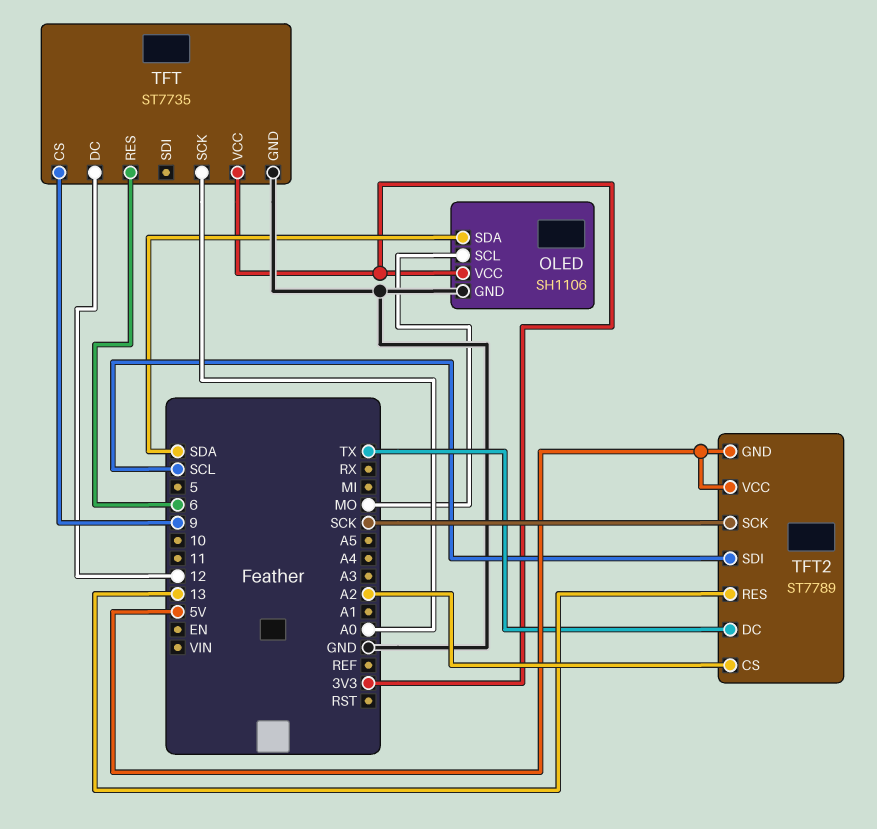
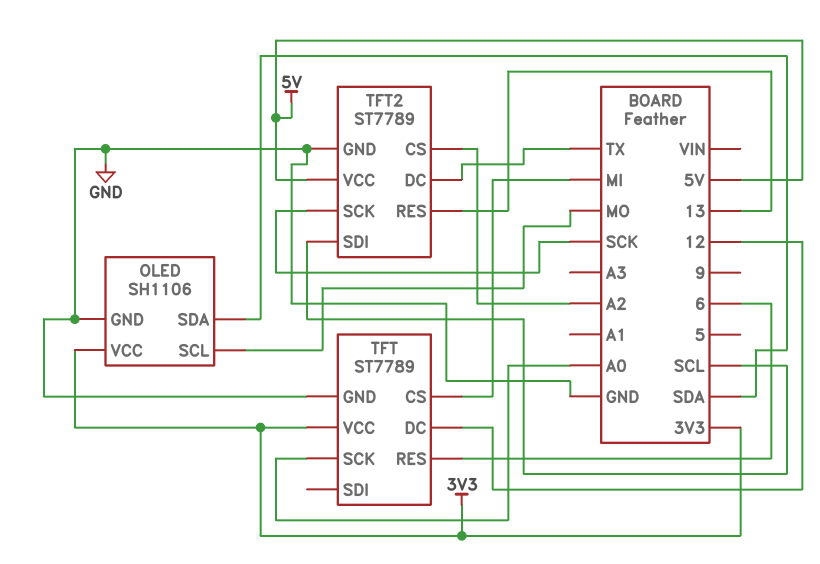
TFT: ST7735 -> ST7789
TFT pin CS: 9 -> MI
TFT2 pin GND: 5V -> GND

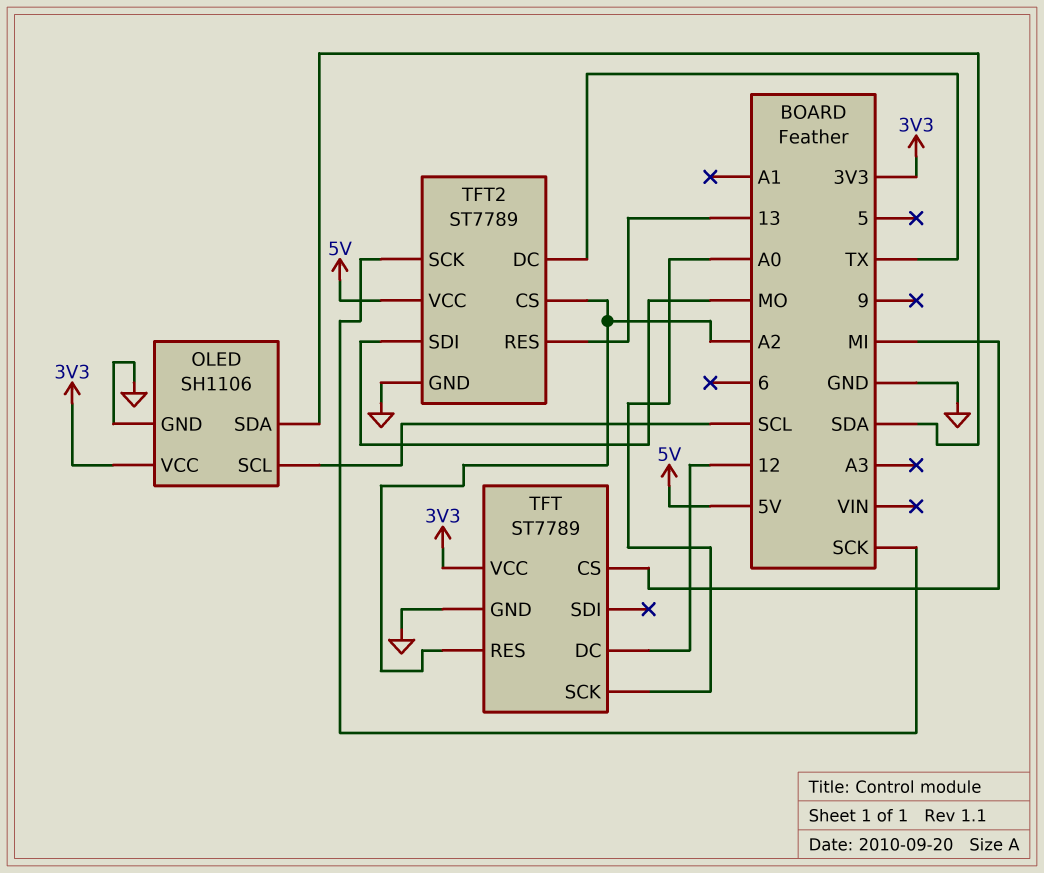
OLED pin SCL: MO -> SCL
TFT pin RES: 6 -> A2
TFT2 pin SDI: SCL -> MO

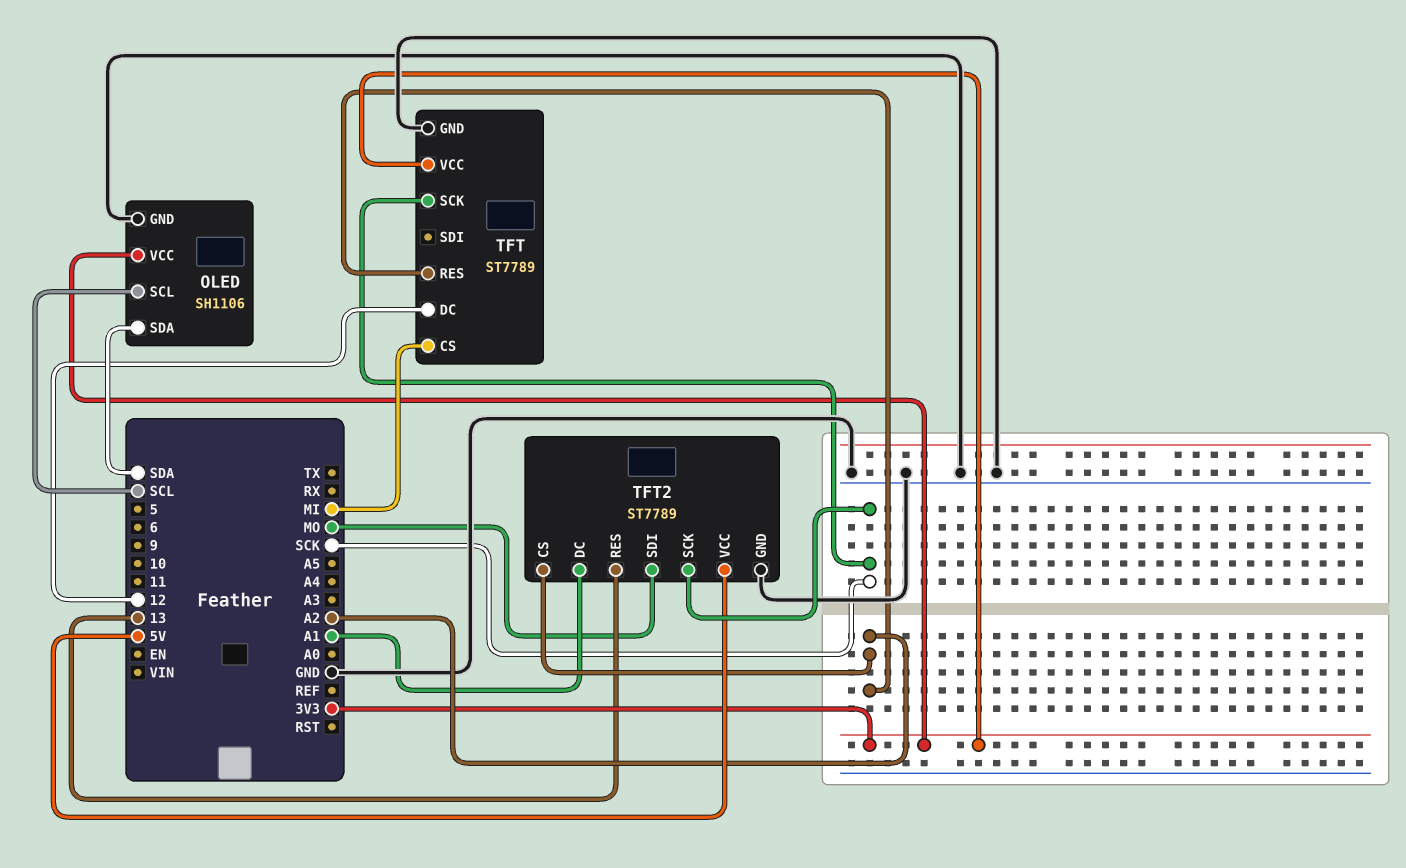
TFT pin SCK: A0 -> SCK
TFT2 pin DC: TX -> A1

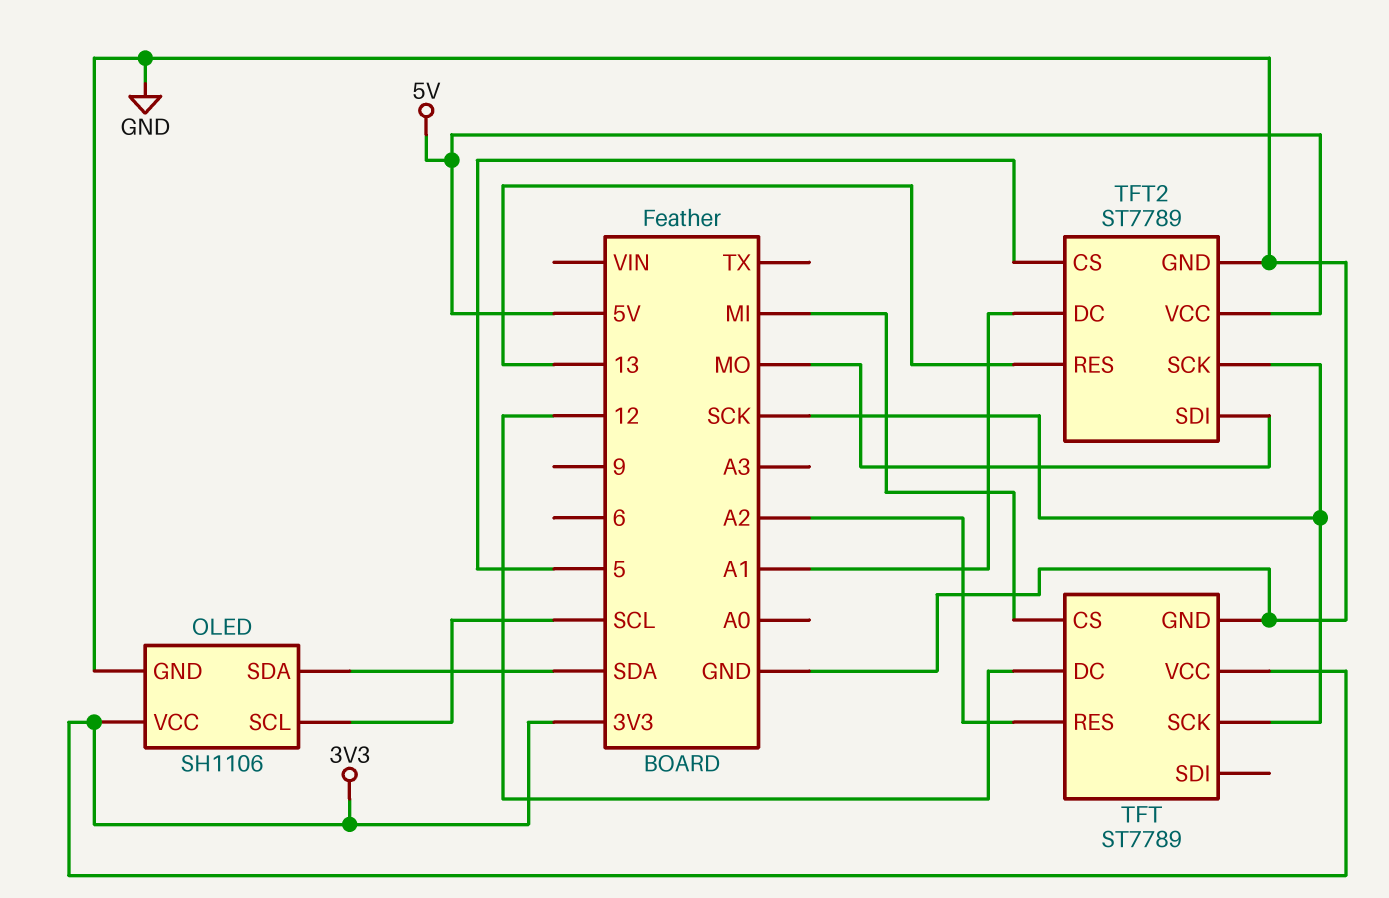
TFT2 pin CS: A2 -> 5

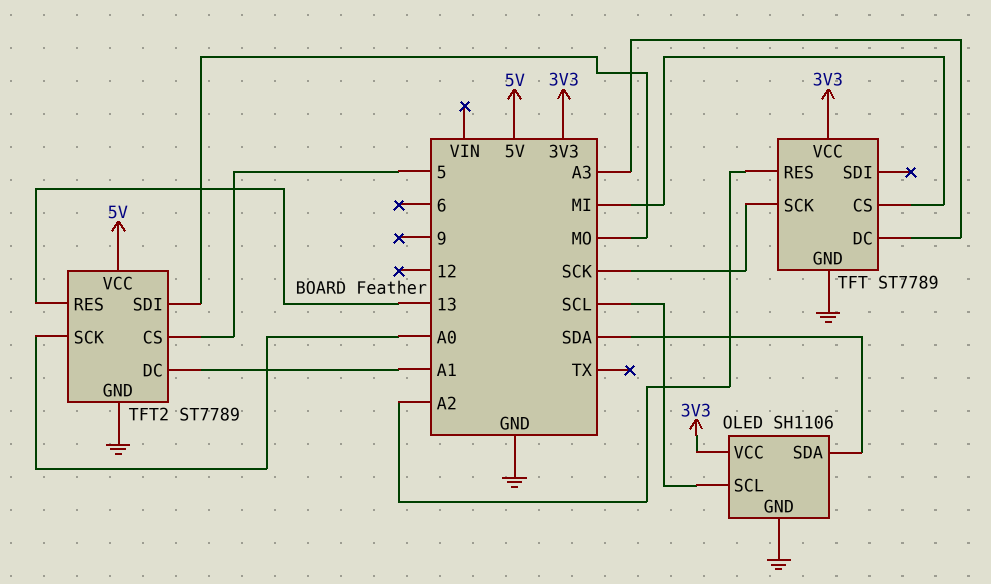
TFT pin DC: 12 -> A3
TFT2 pin SCK: SCK -> A0

